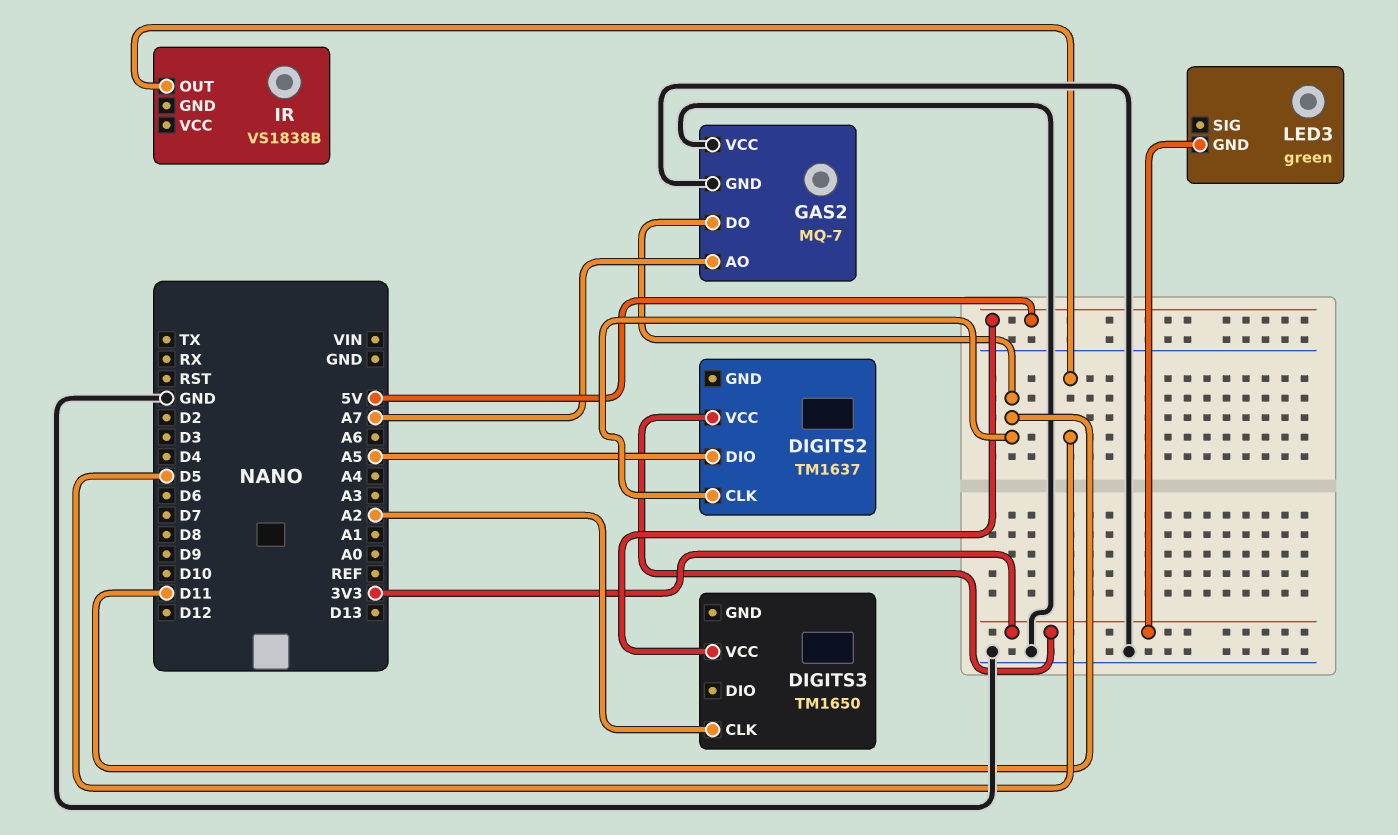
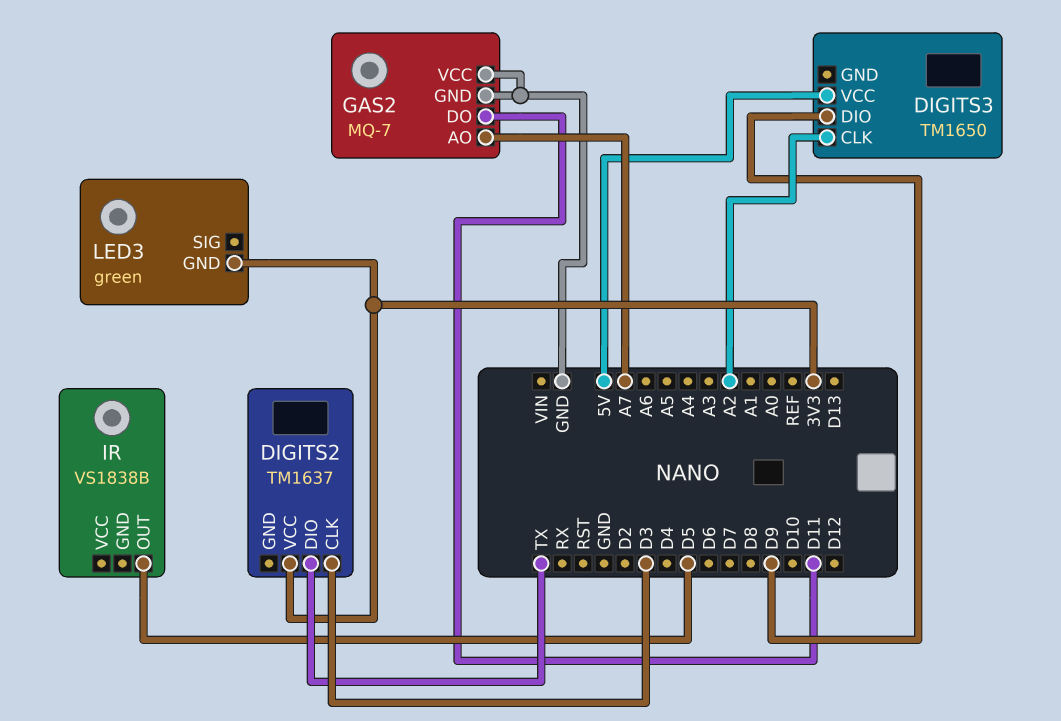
DIGITS2 pin CLK: D11 -> D3
DIGITS2 pin DIO: A5 -> TX
DIGITS3 pin DIO: none -> D9

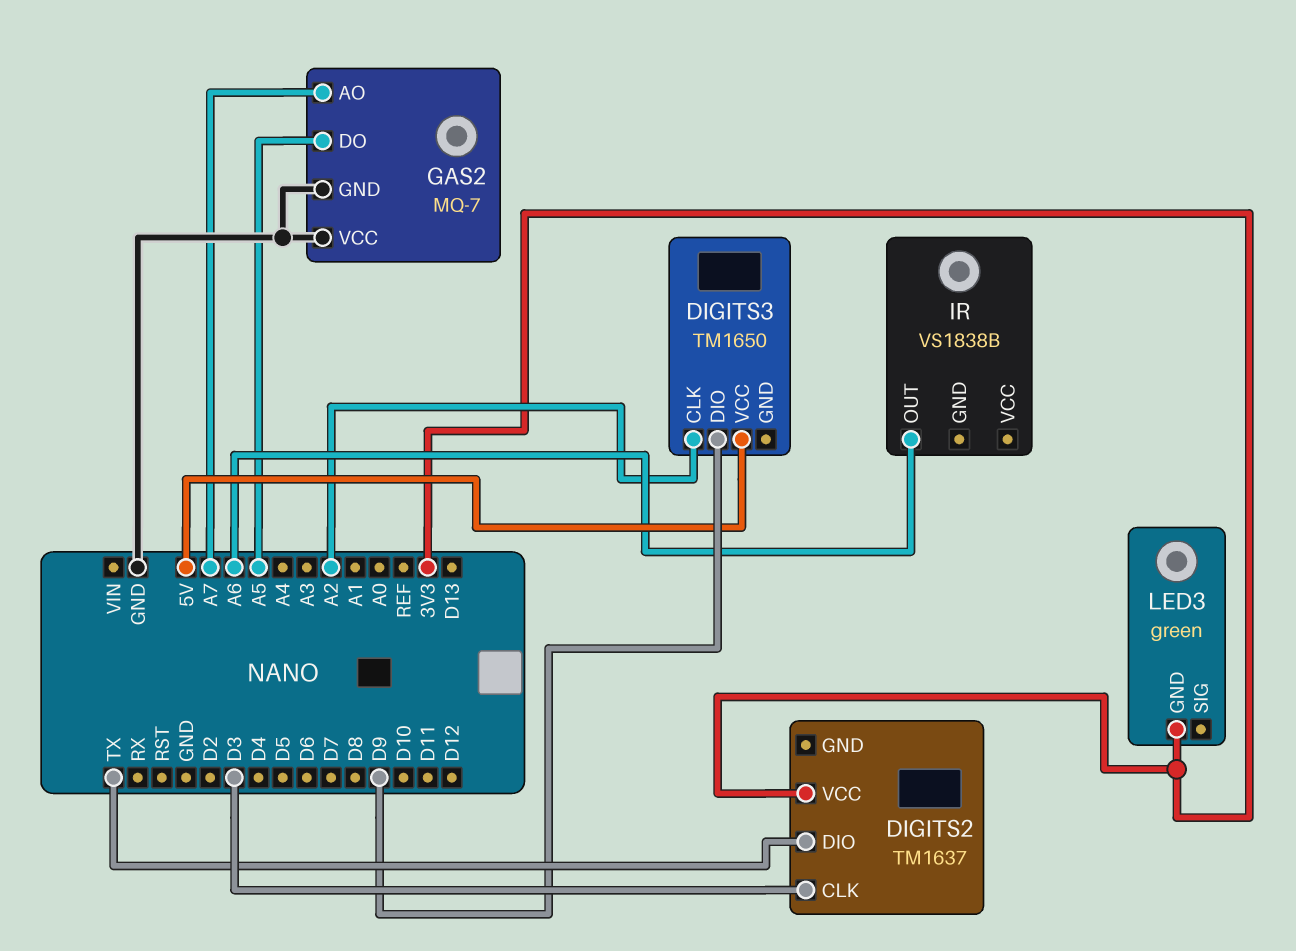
GAS2 pin DO: D11 -> A5
IR pin OUT: D5 -> A6

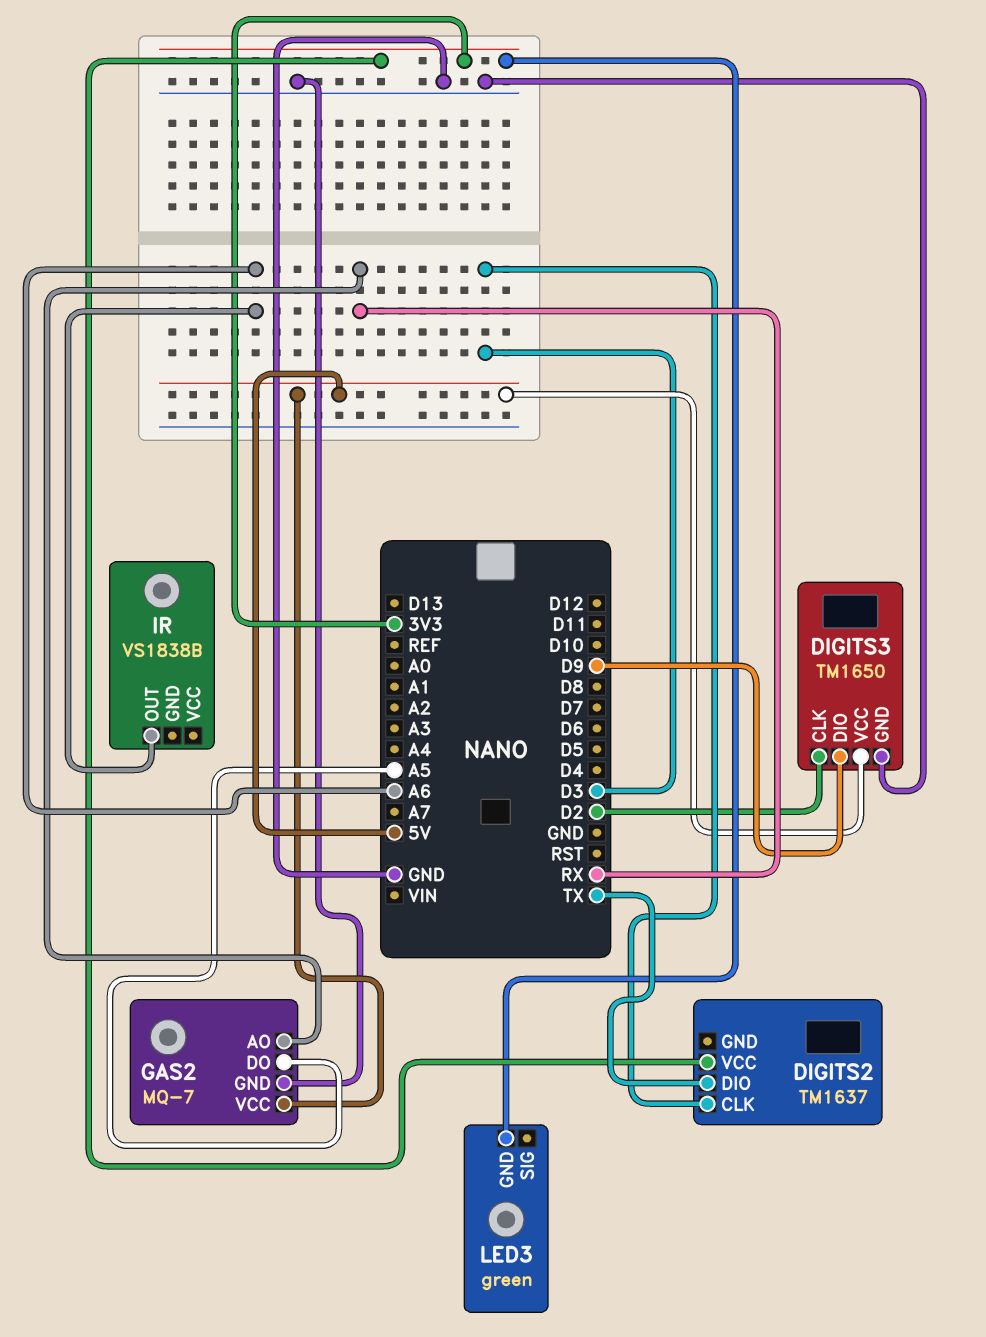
DIGITS3 pin CLK: A2 -> D2
DIGITS3 pin GND: none -> GND
GAS2 pin AO: A7 -> RX
GAS2 pin VCC: GND -> 5V

